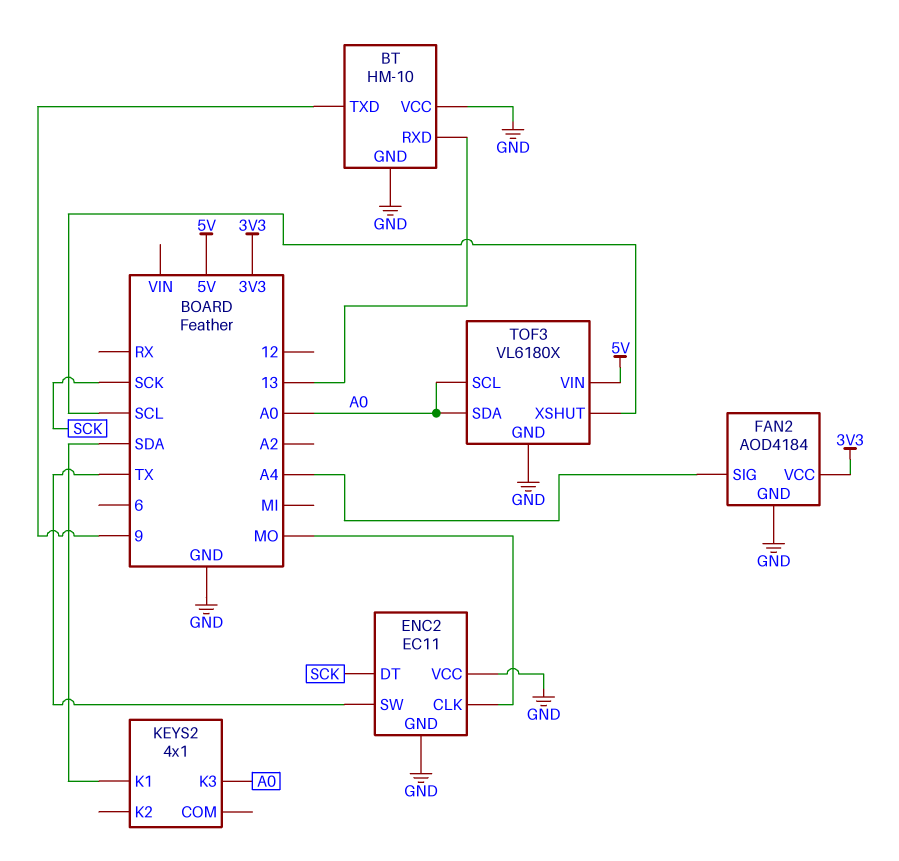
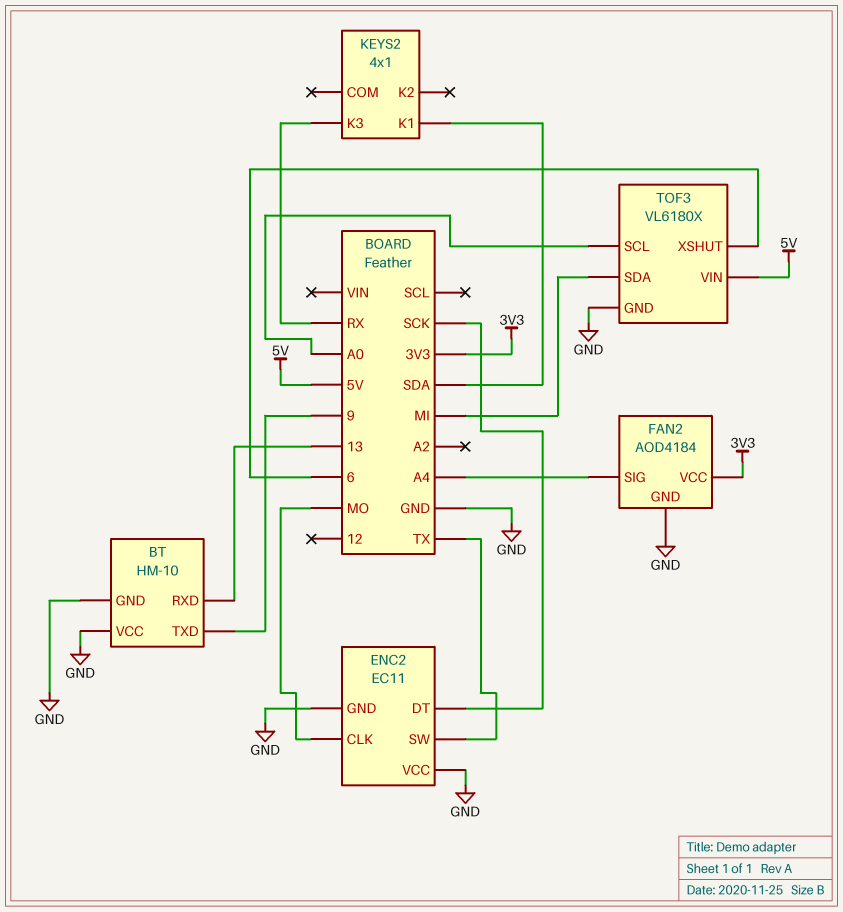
KEYS2 pin K3: A0 -> RX
TOF3 pin SDA: A0 -> MI
TOF3 pin XSHUT: SCL -> 6

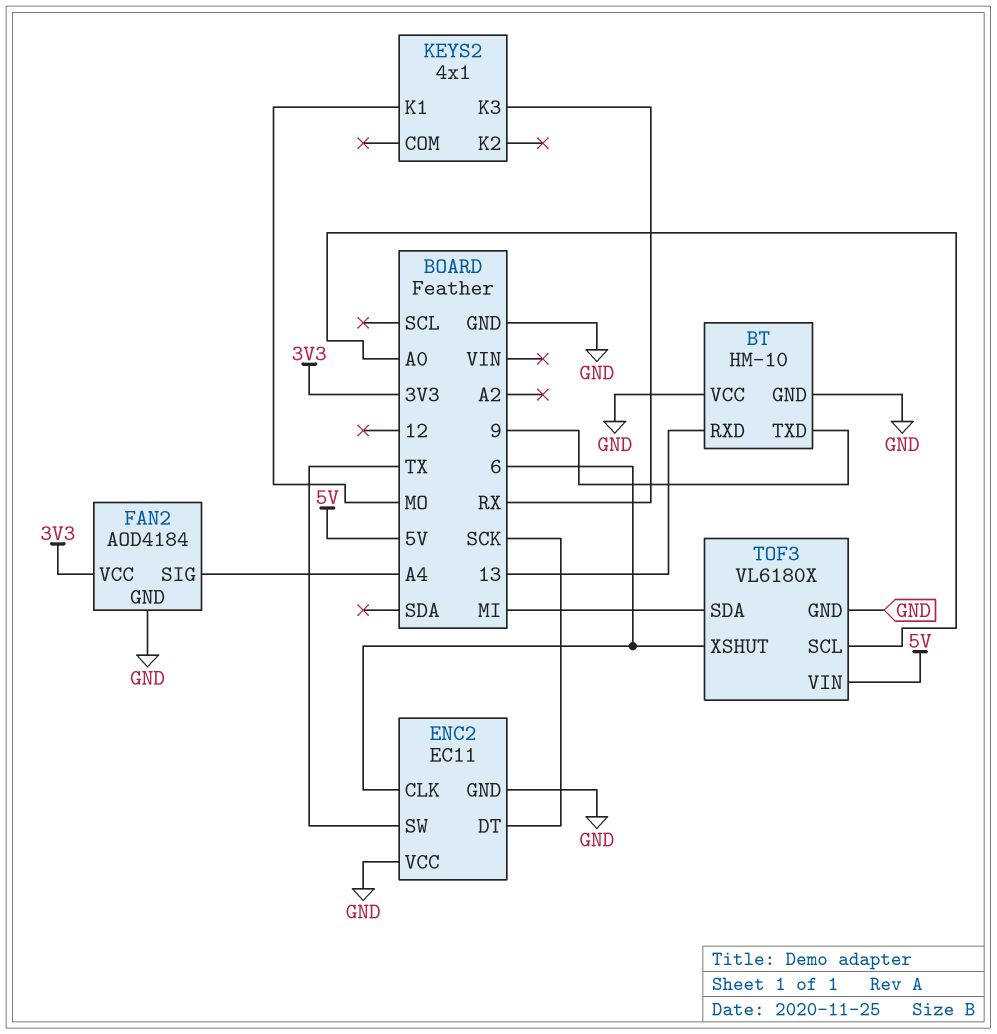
ENC2 pin CLK: MO -> 6
KEYS2 pin K1: SDA -> MO

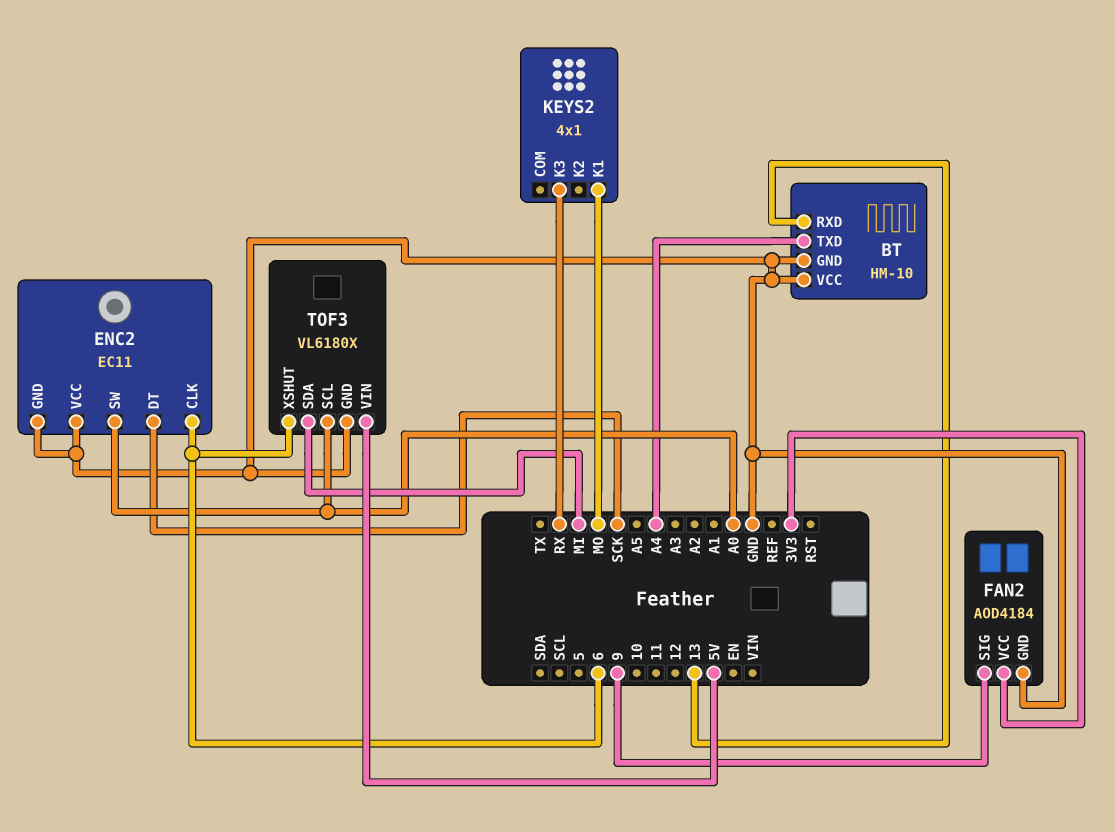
BT pin TXD: 9 -> A4
ENC2 pin SW: TX -> A0
FAN2 pin SIG: A4 -> 9

